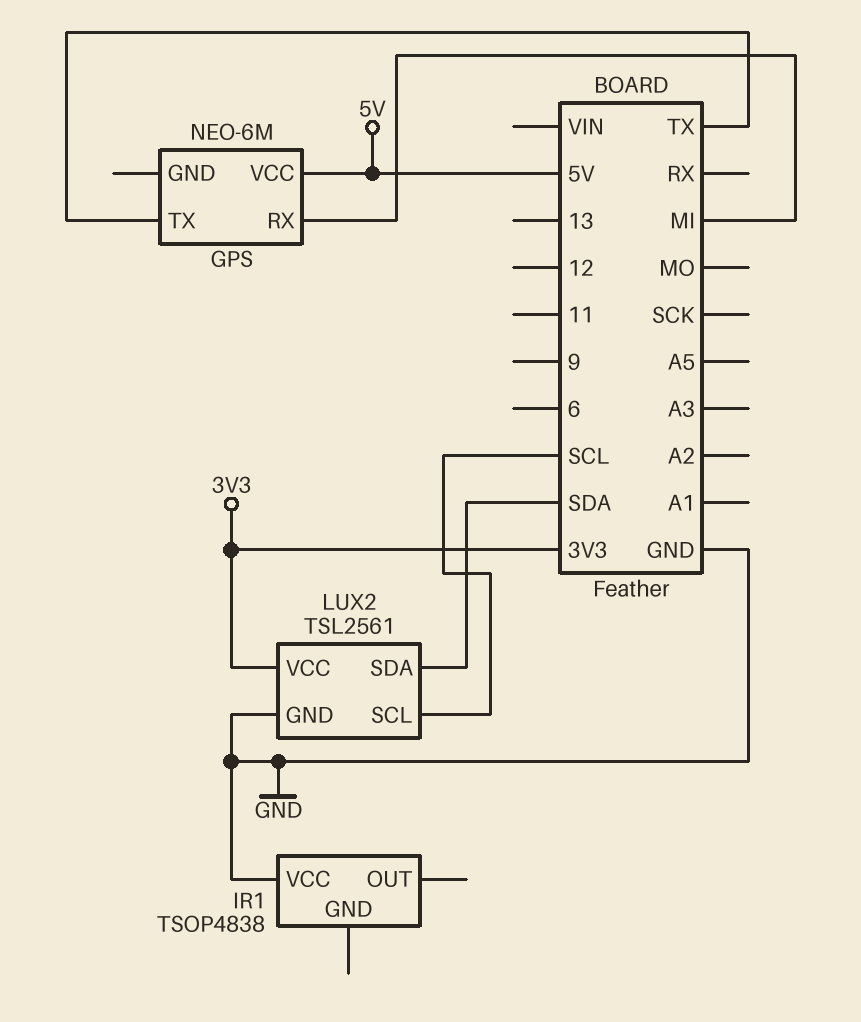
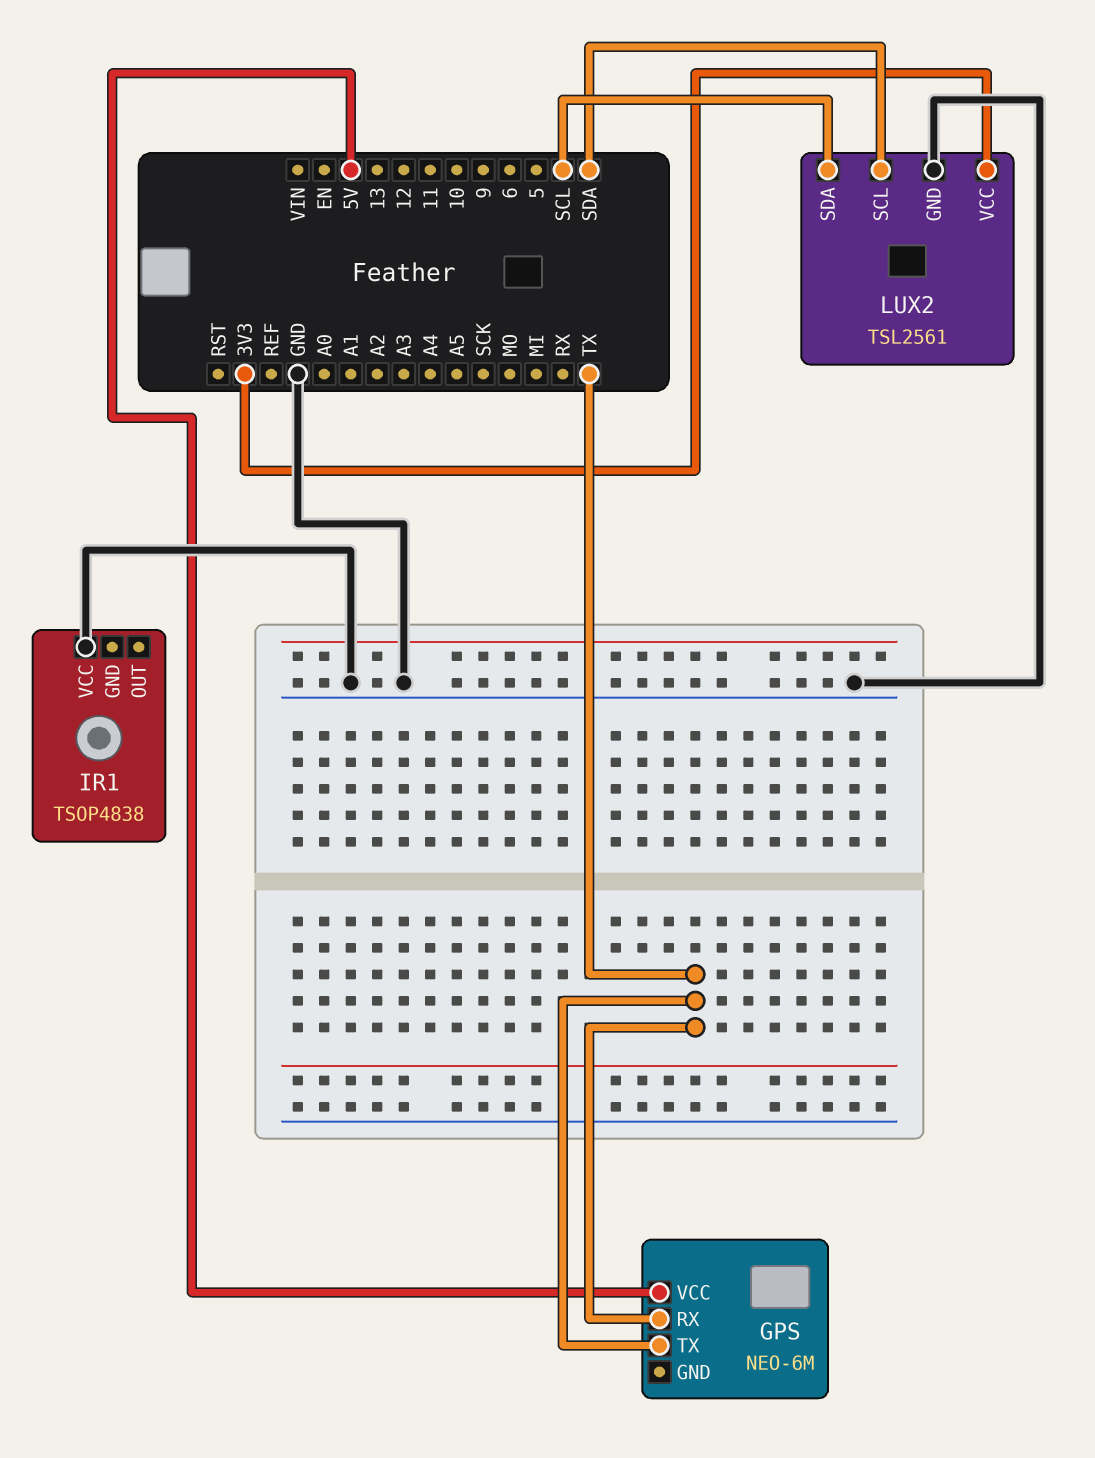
GPS pin RX: MI -> TX
LUX2 pin SCL: SCL -> SDA
LUX2 pin SDA: SDA -> SCL

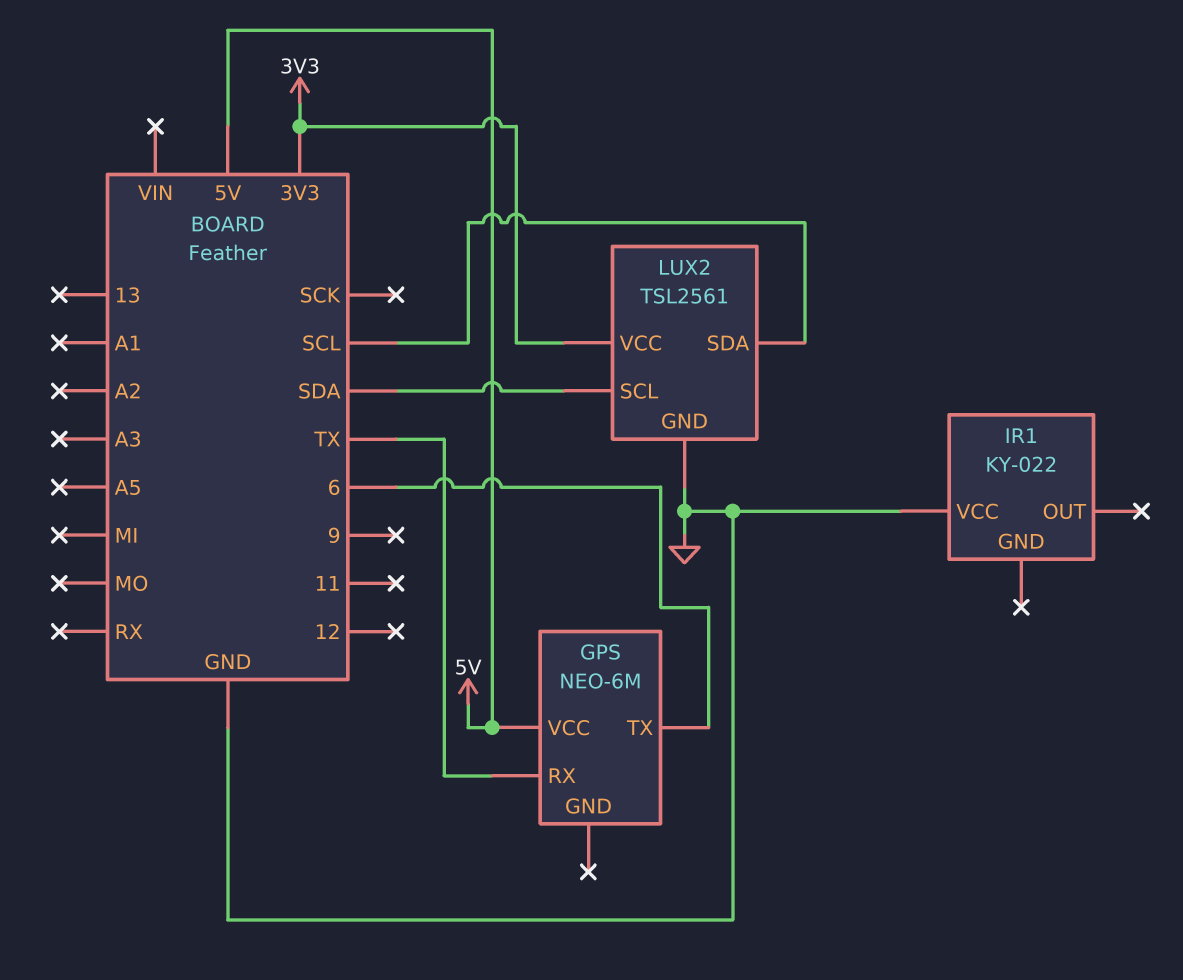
GPS pin TX: TX -> 6
IR1: TSOP4838 -> KY-022

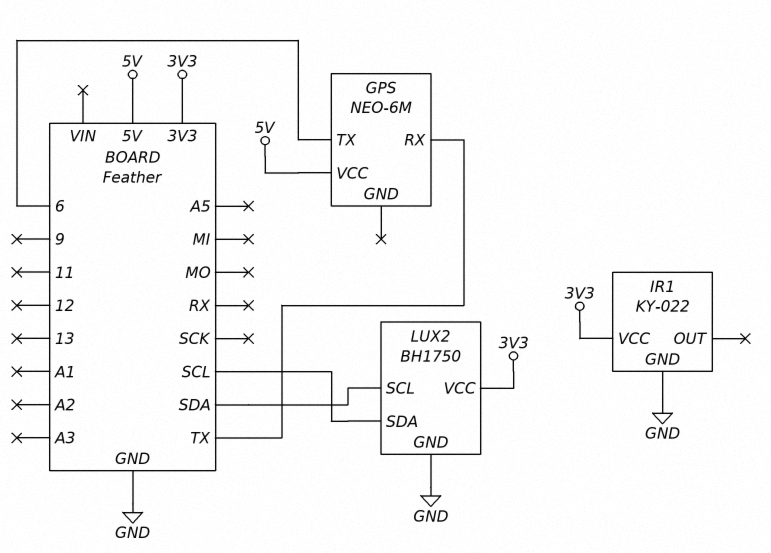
IR1 pin GND: none -> GND
IR1 pin VCC: GND -> 3V3
LUX2: TSL2561 -> BH1750

